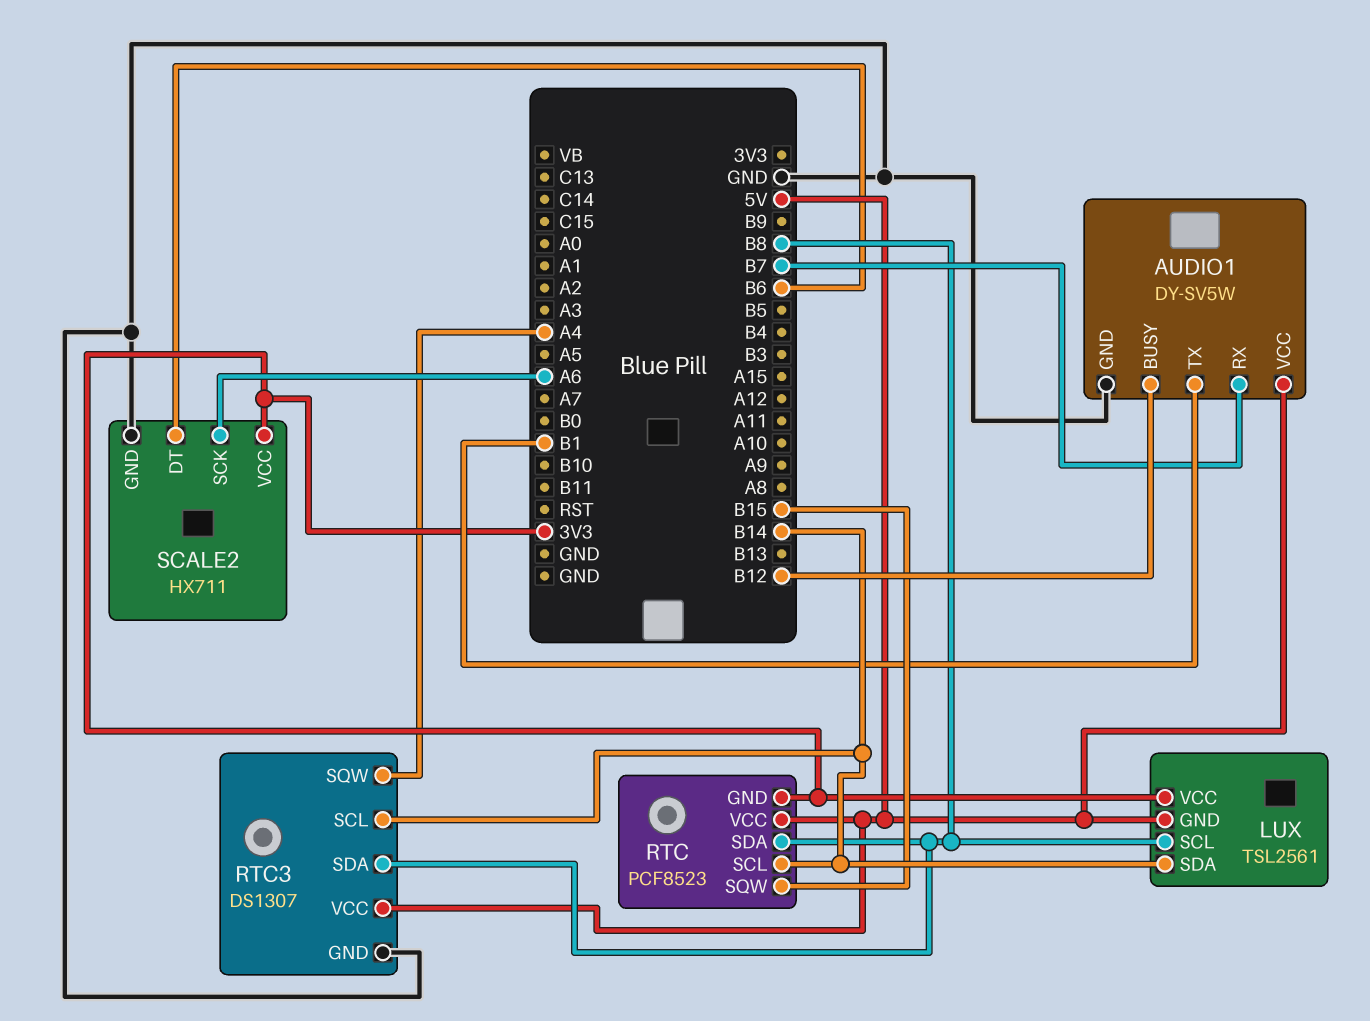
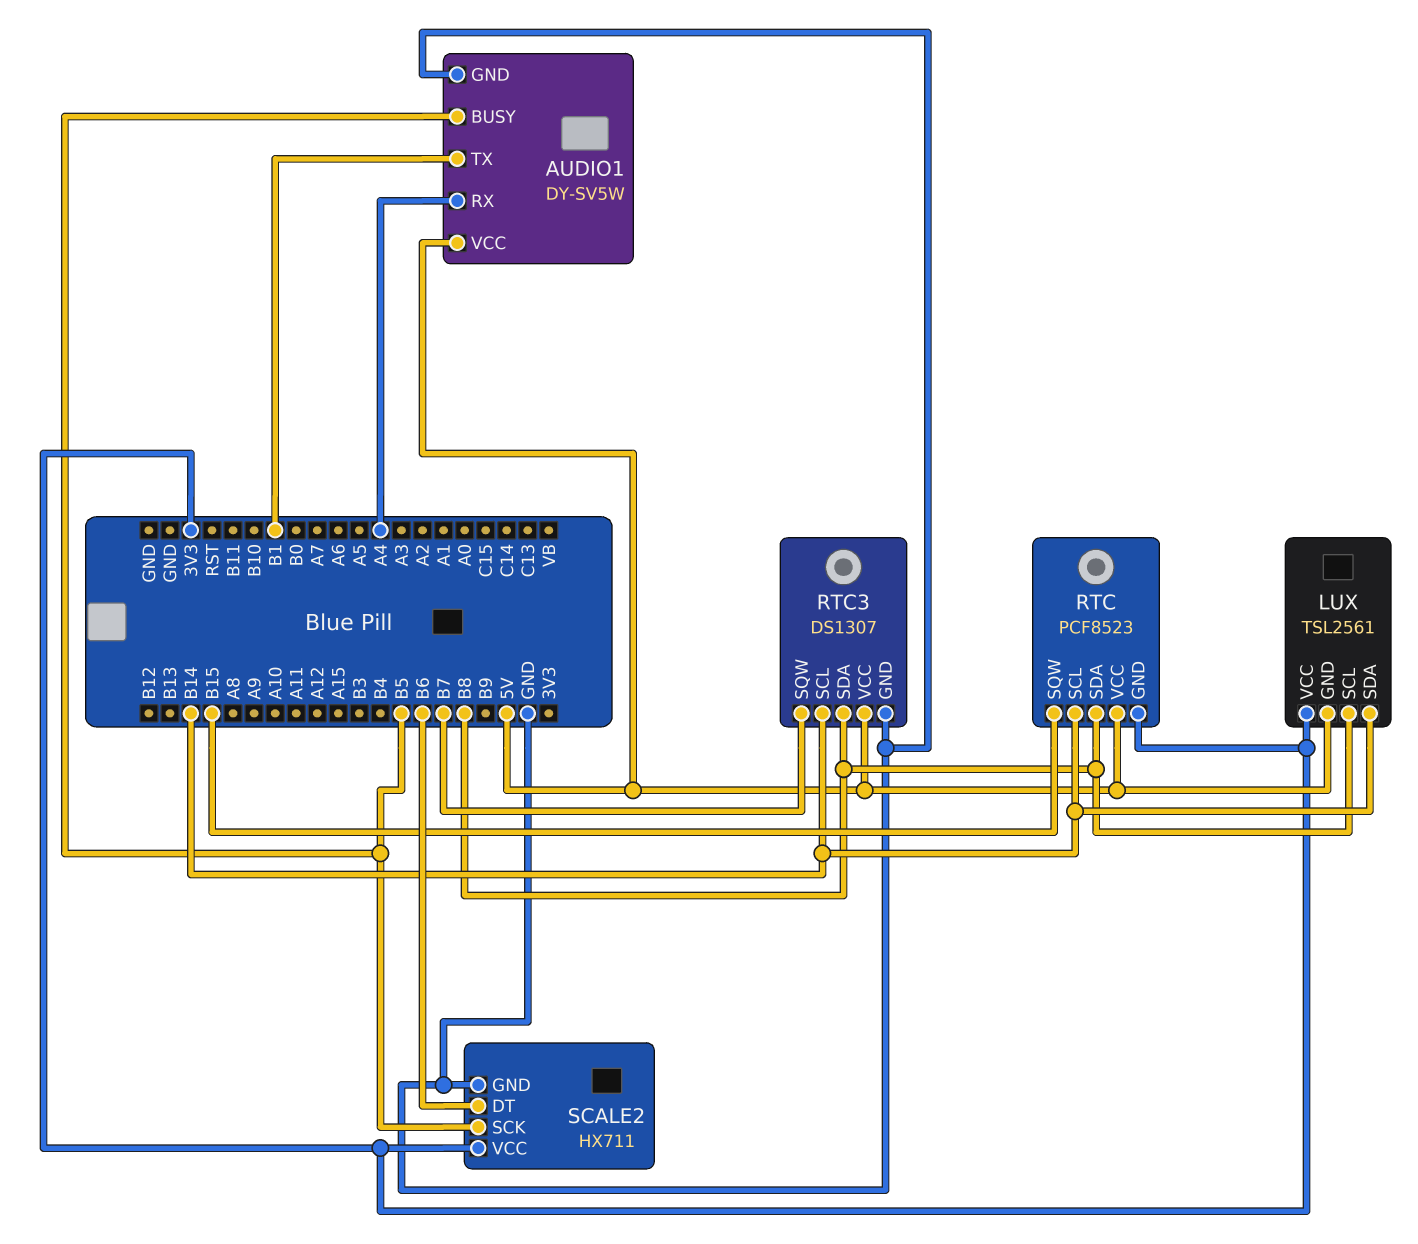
AUDIO1 pin BUSY: B12 -> B5
AUDIO1 pin RX: B7 -> A4
RTC3 pin SQW: A4 -> B7
SCALE2 pin SCK: A6 -> B5

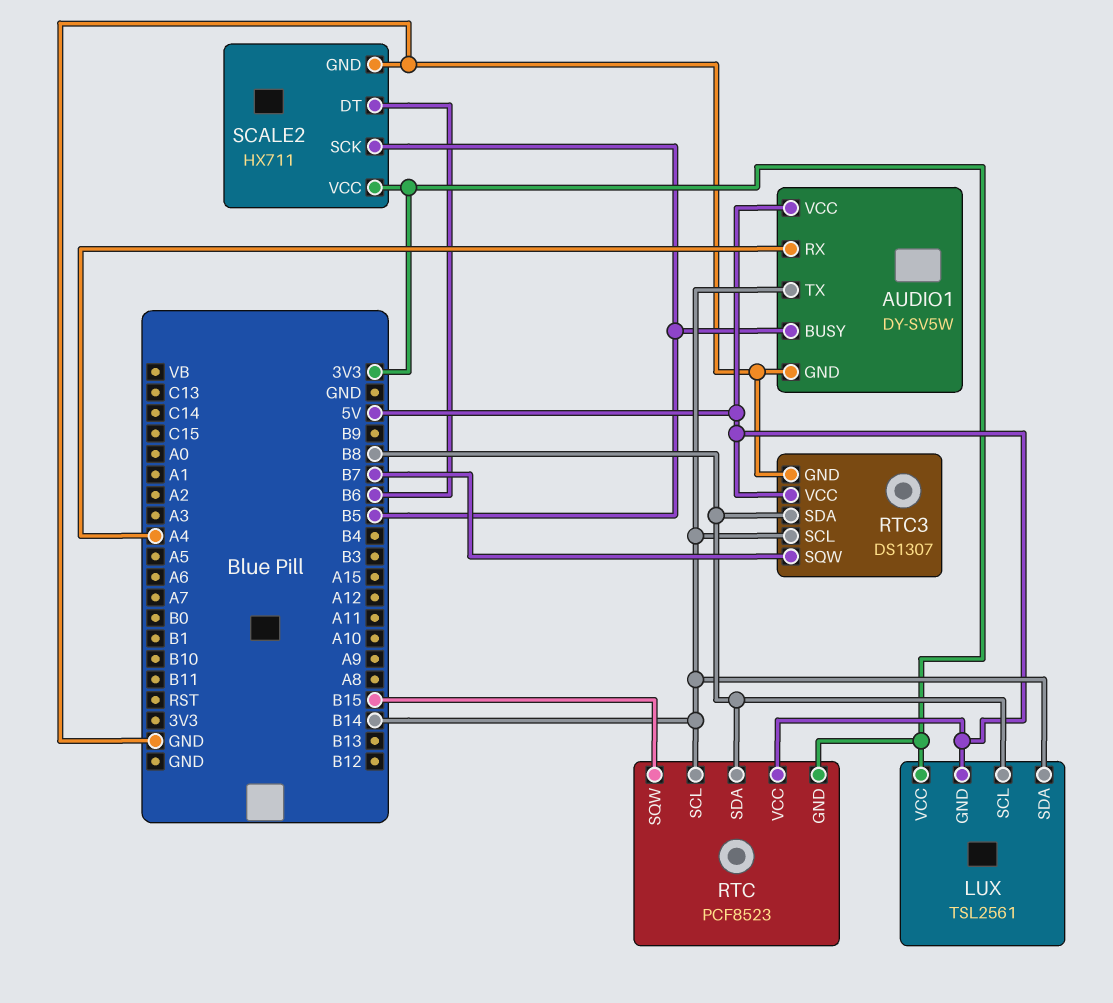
AUDIO1 pin TX: B1 -> B14

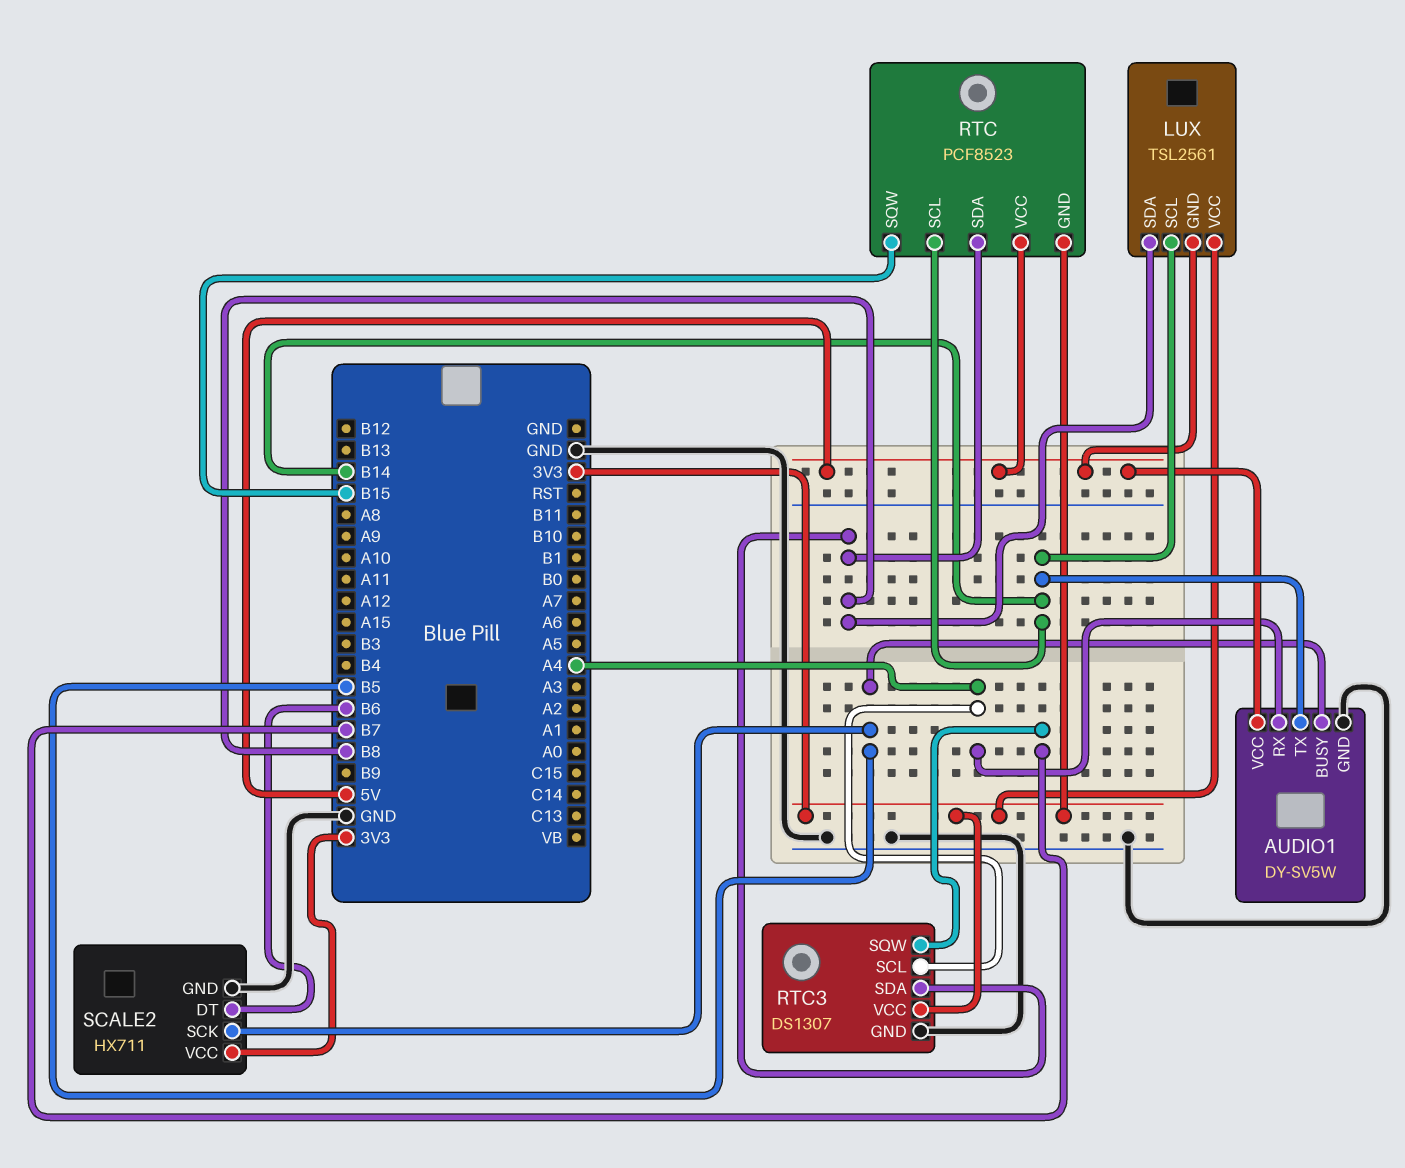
LUX pin SCL: B8 -> B14
LUX pin SDA: B14 -> B8
RTC3 pin SCL: B14 -> A4
RTC3 pin VCC: 5V -> 3V3

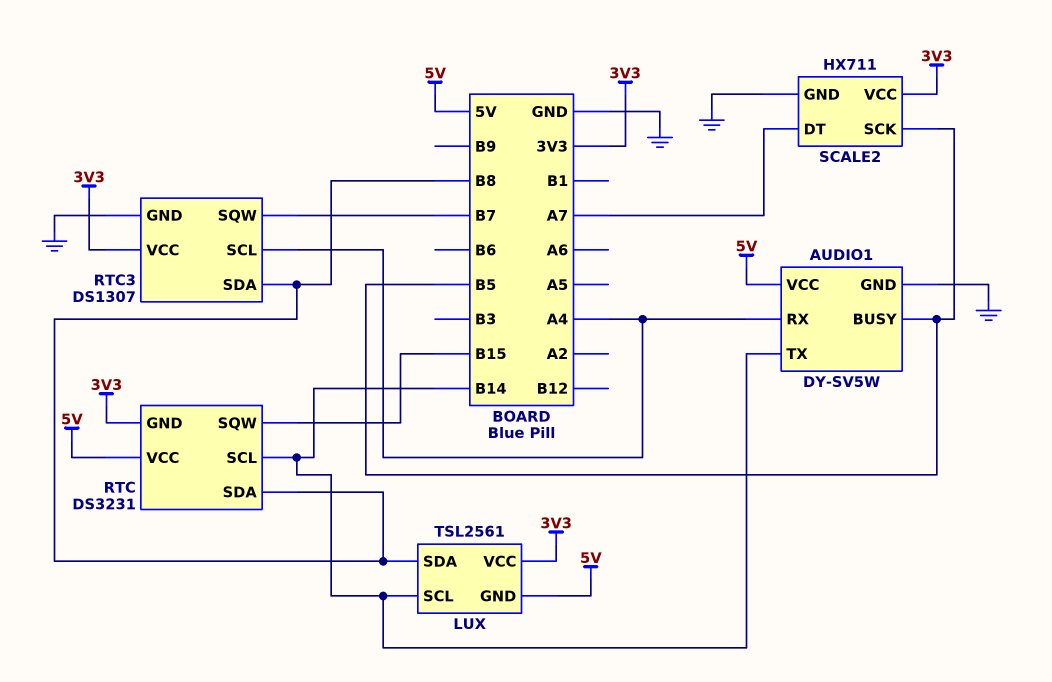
RTC: PCF8523 -> DS3231
SCALE2 pin DT: B6 -> A7

